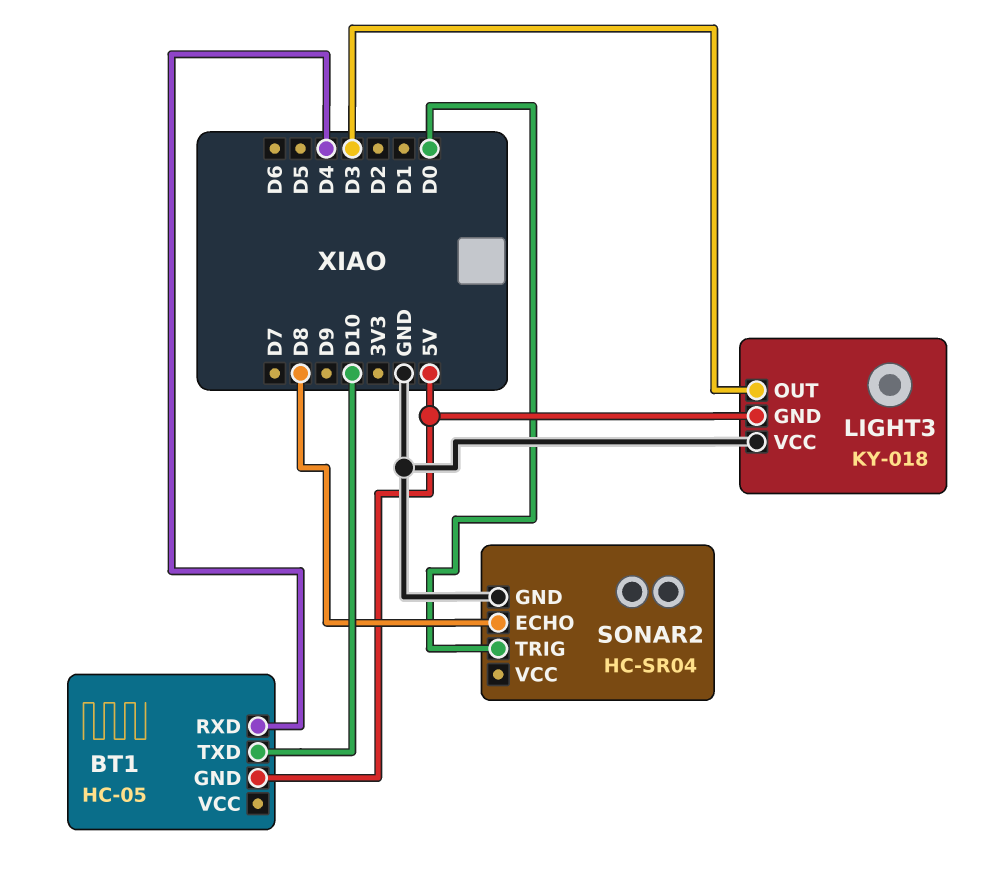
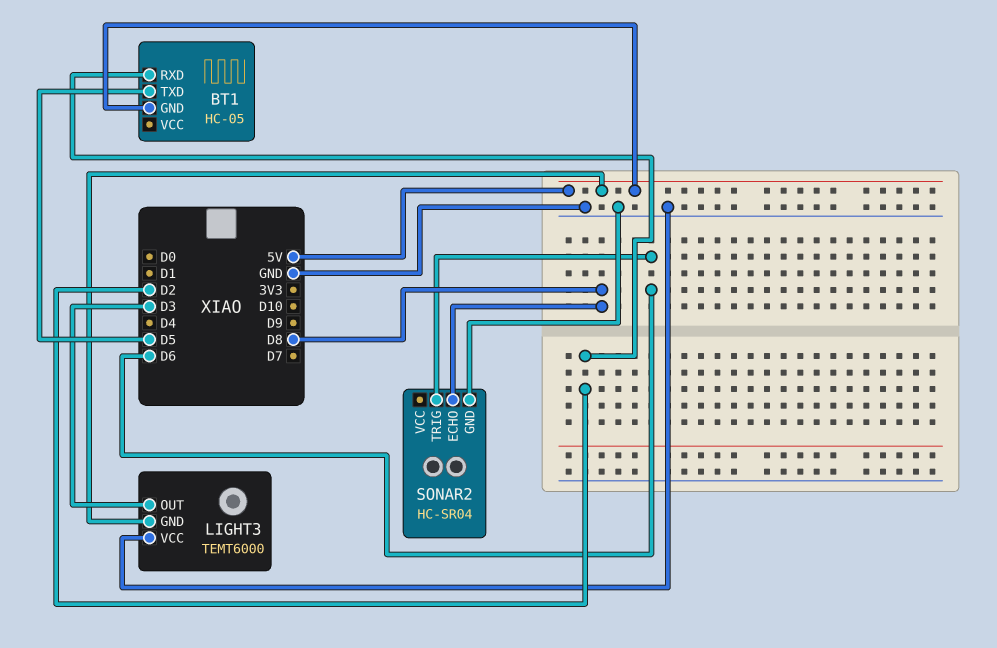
BT1 pin RXD: D4 -> D2
BT1 pin TXD: D10 -> D5
LIGHT3: KY-018 -> TEMT6000
SONAR2 pin TRIG: D0 -> D6

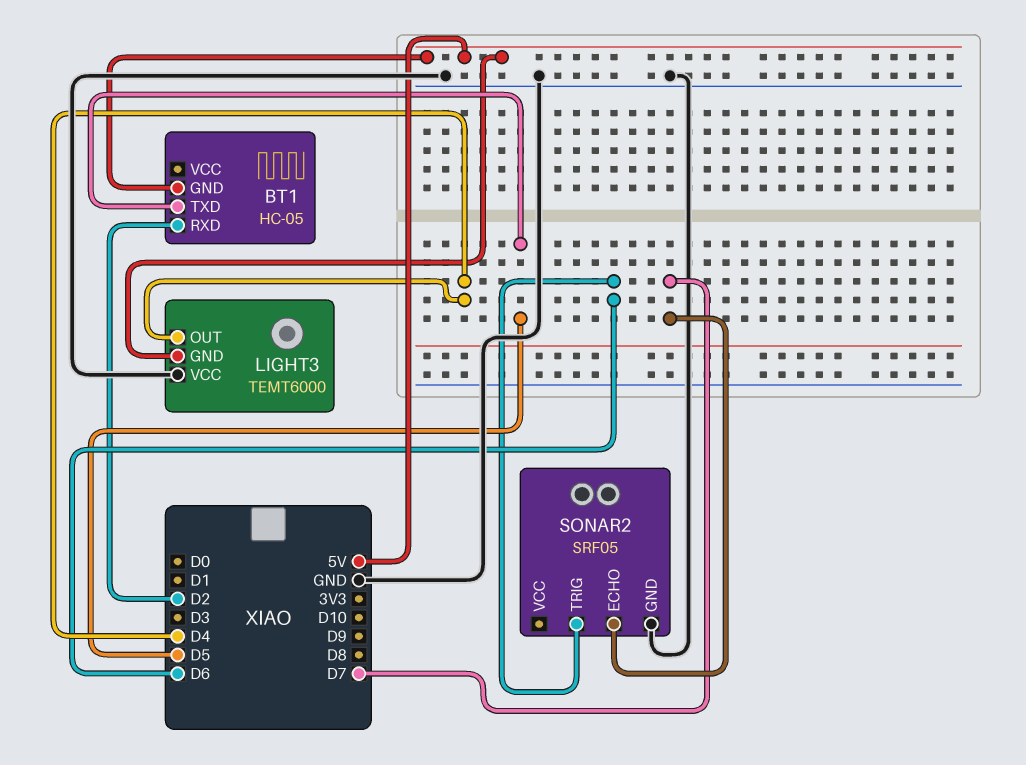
LIGHT3 pin OUT: D3 -> D4
SONAR2: HC-SR04 -> SRF05
SONAR2 pin ECHO: D8 -> D7

